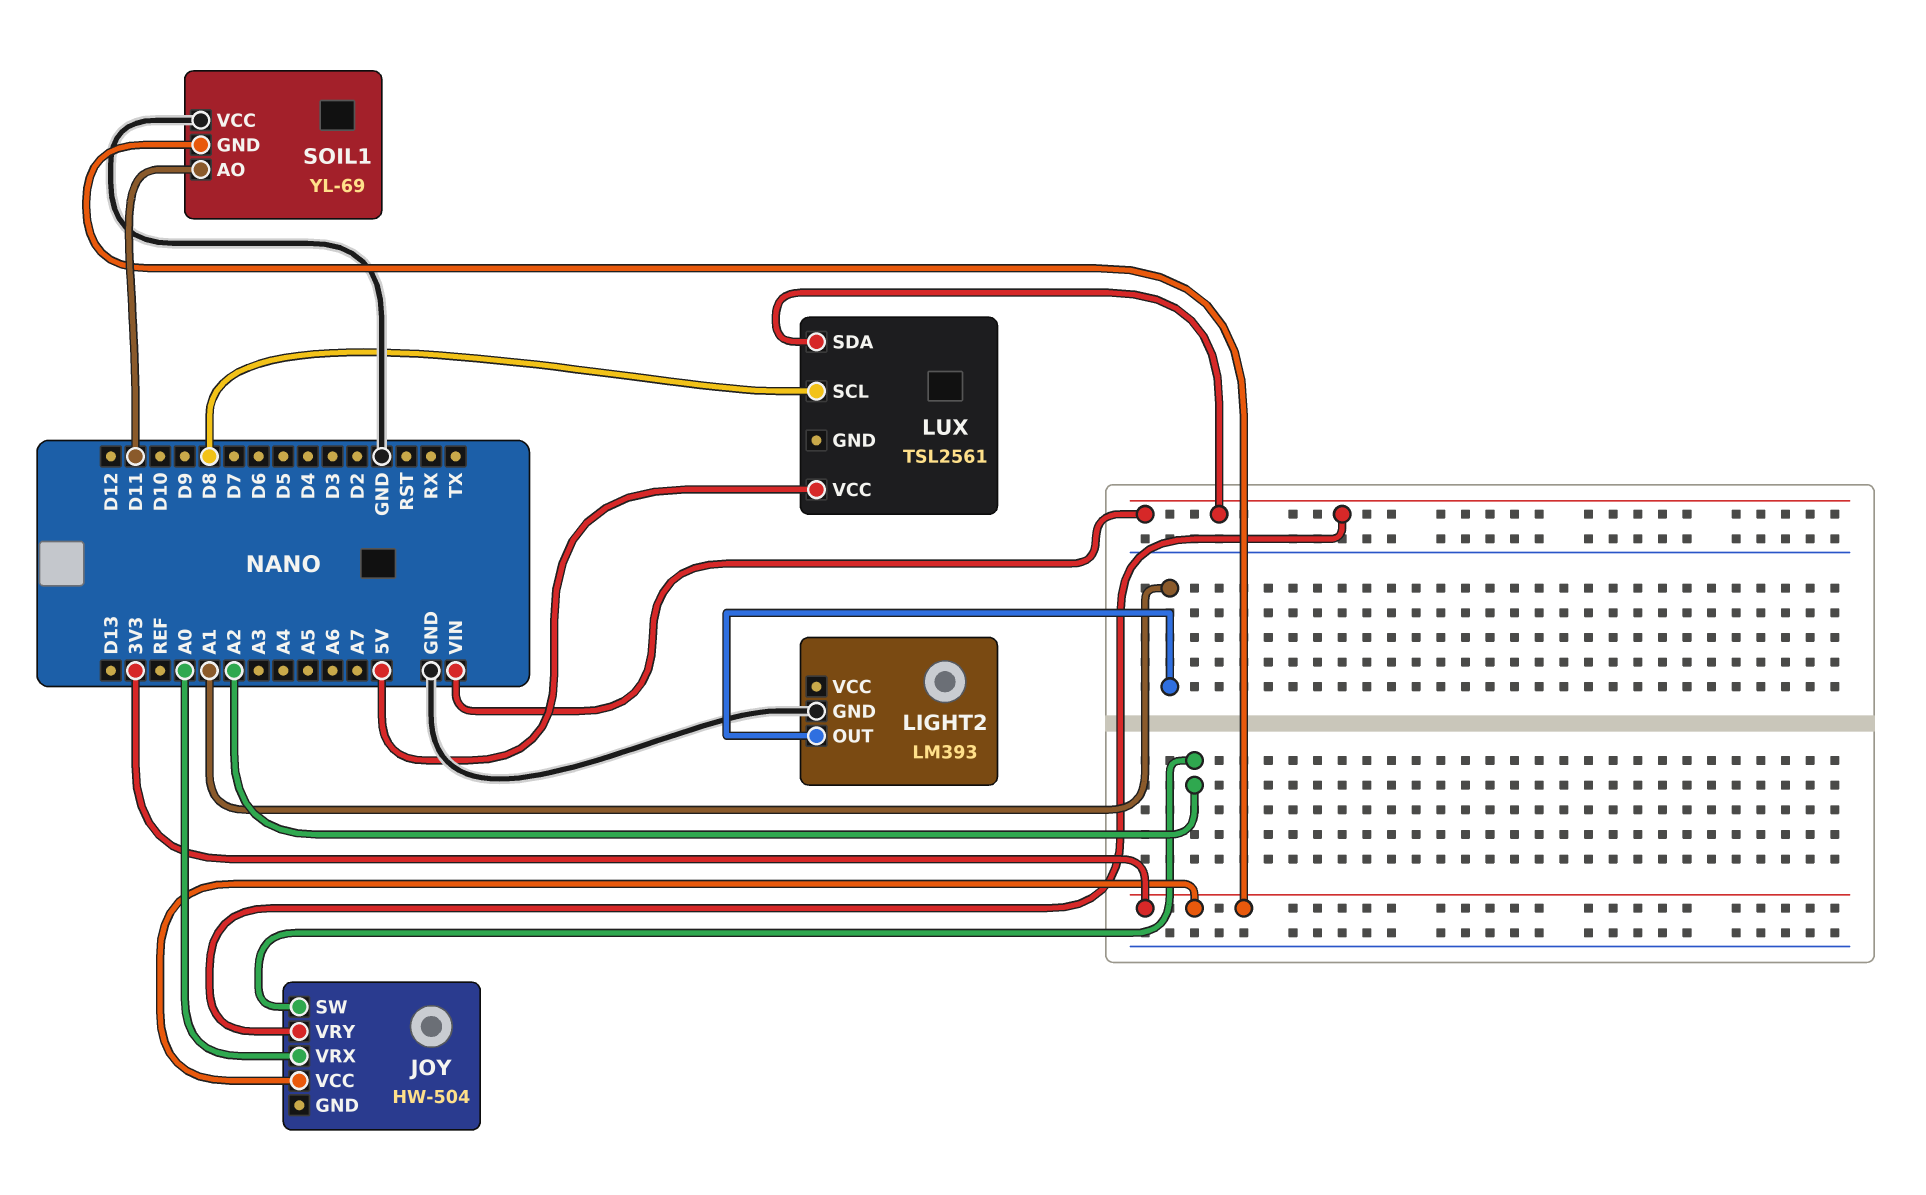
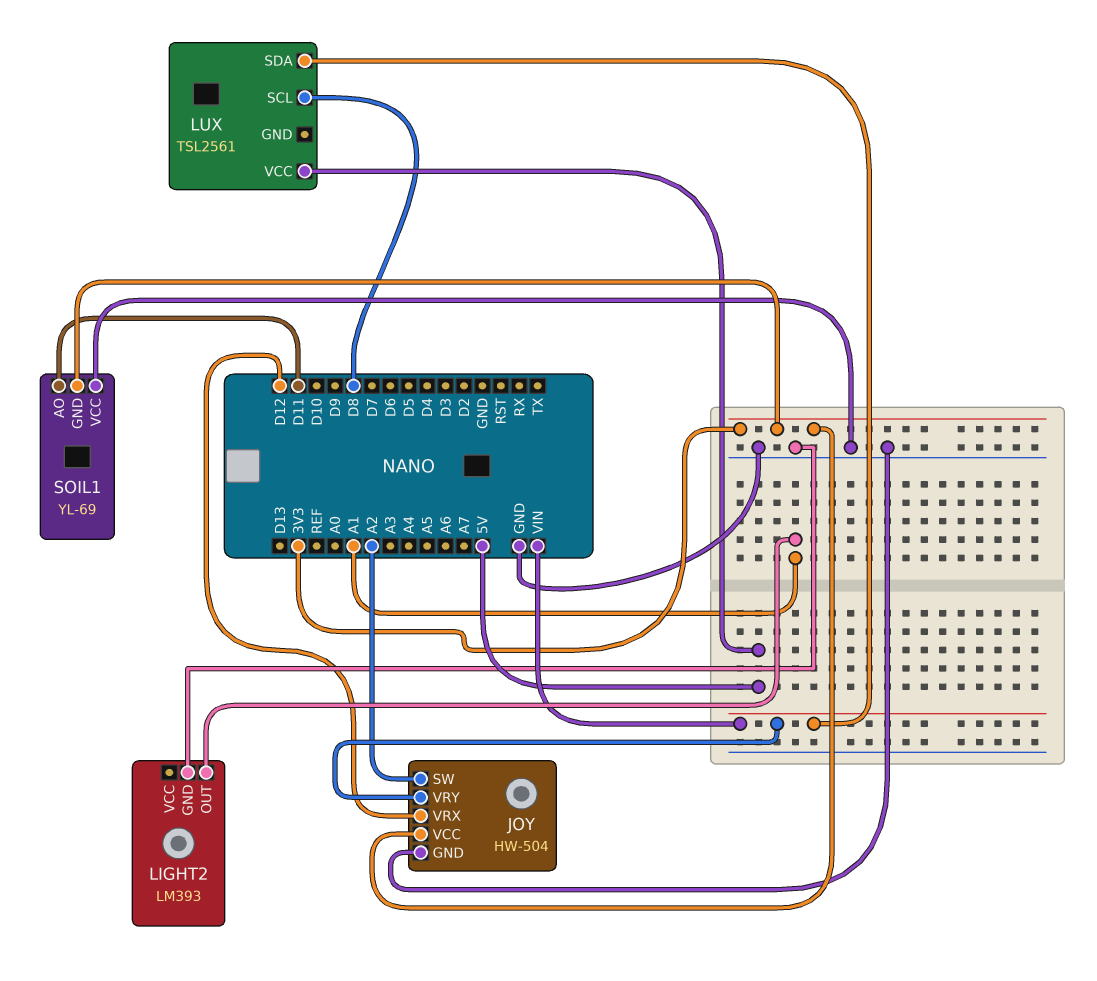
JOY pin GND: none -> GND
JOY pin VRX: A0 -> D12

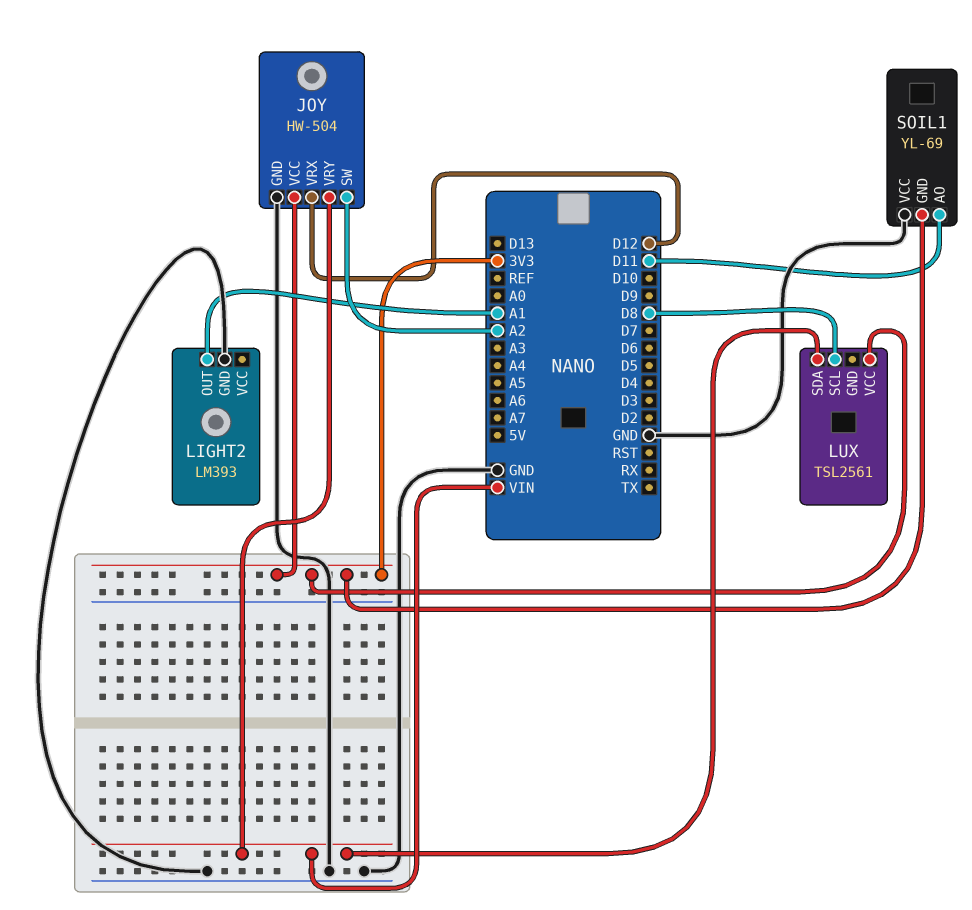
LUX pin VCC: 5V -> 3V3

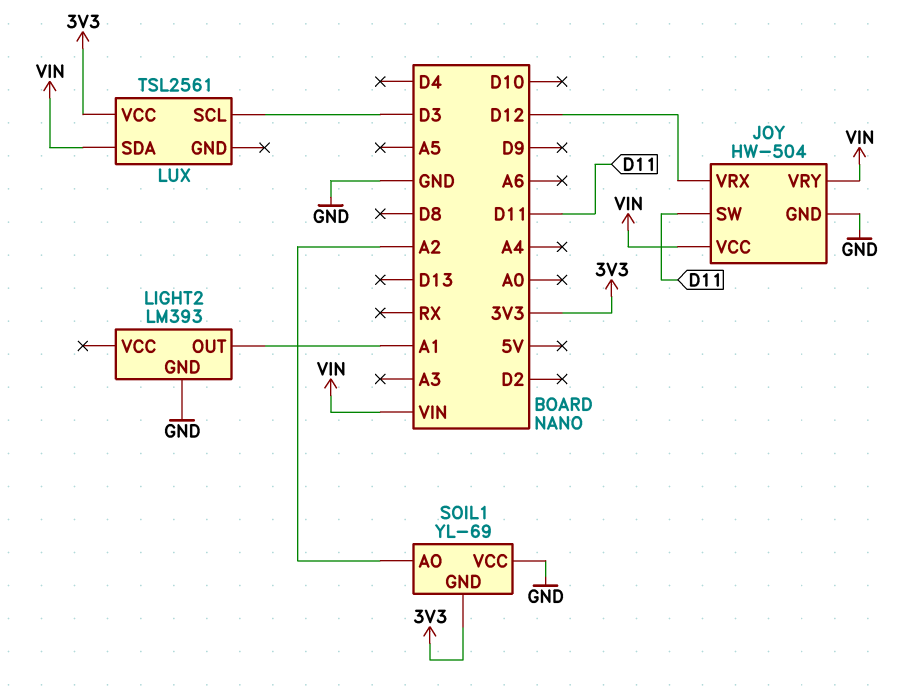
JOY pin SW: A2 -> D11
JOY pin VCC: 3V3 -> VIN
LUX pin SCL: D8 -> D3
SOIL1 pin AO: D11 -> A2

